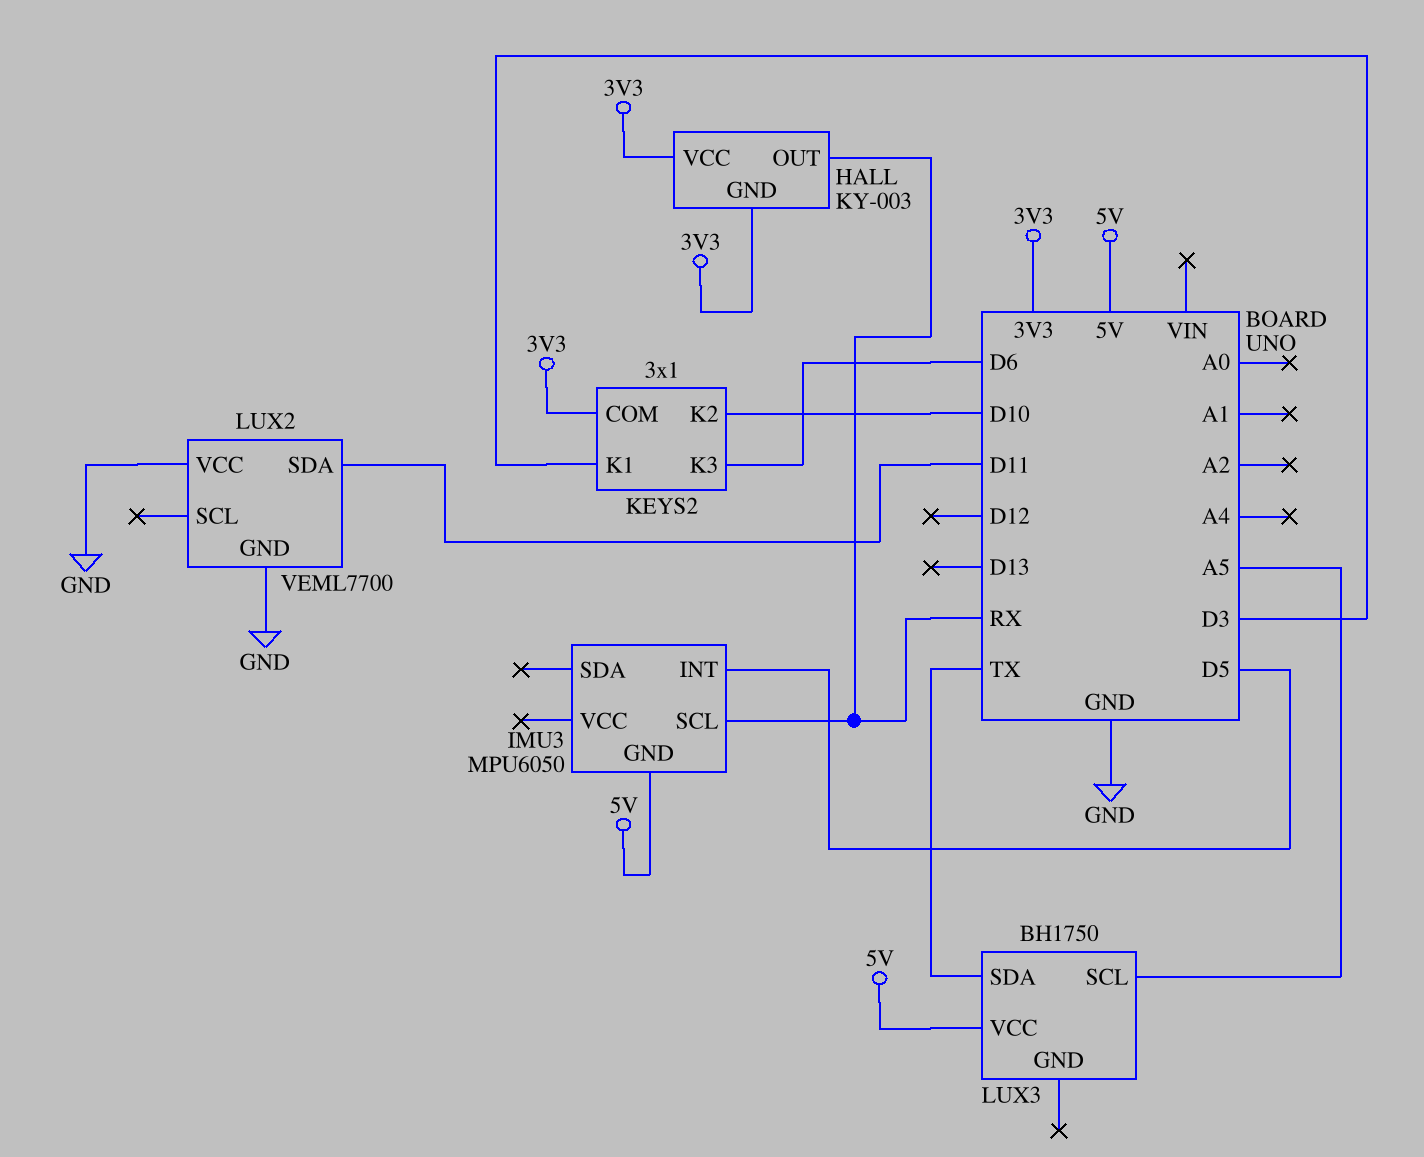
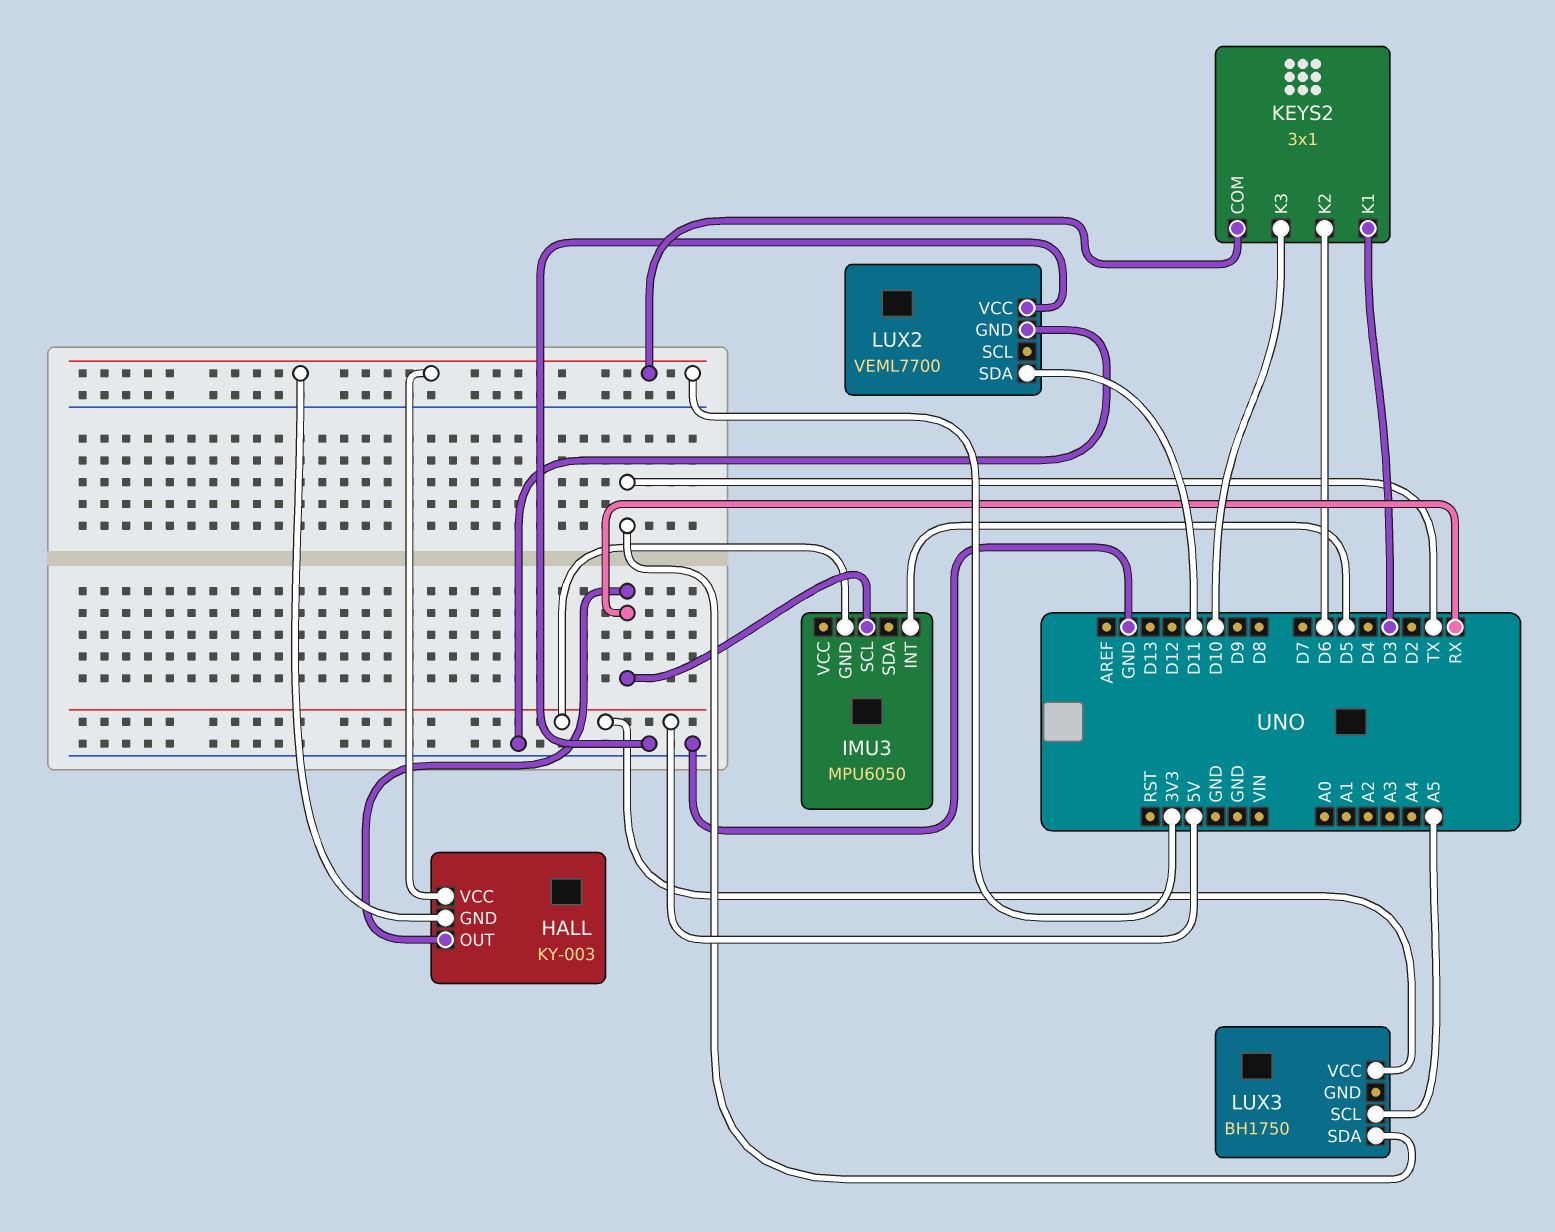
KEYS2 pin K2: D10 -> D6
KEYS2 pin K3: D6 -> D10

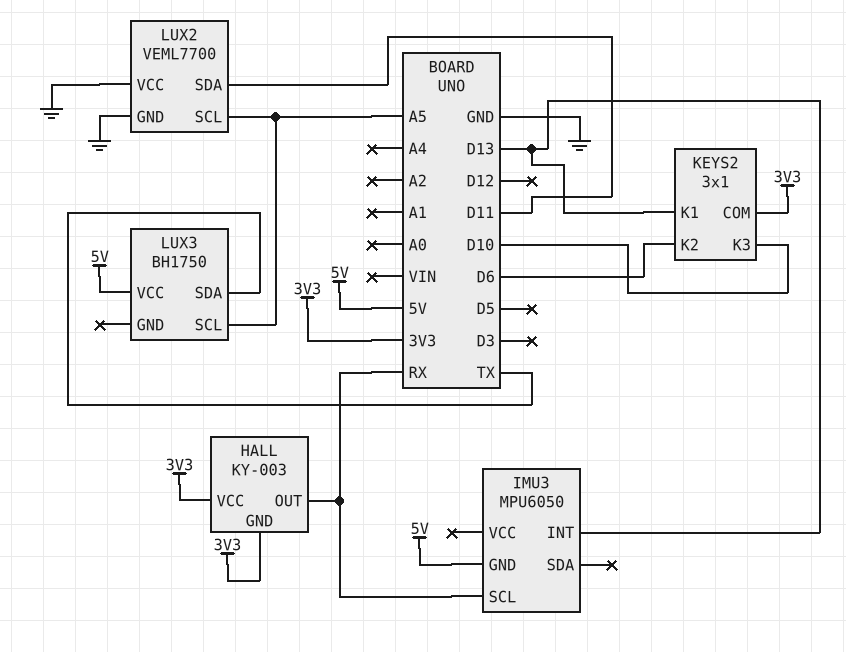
IMU3 pin INT: D5 -> D13
KEYS2 pin K1: D3 -> D13
LUX2 pin SCL: none -> A5

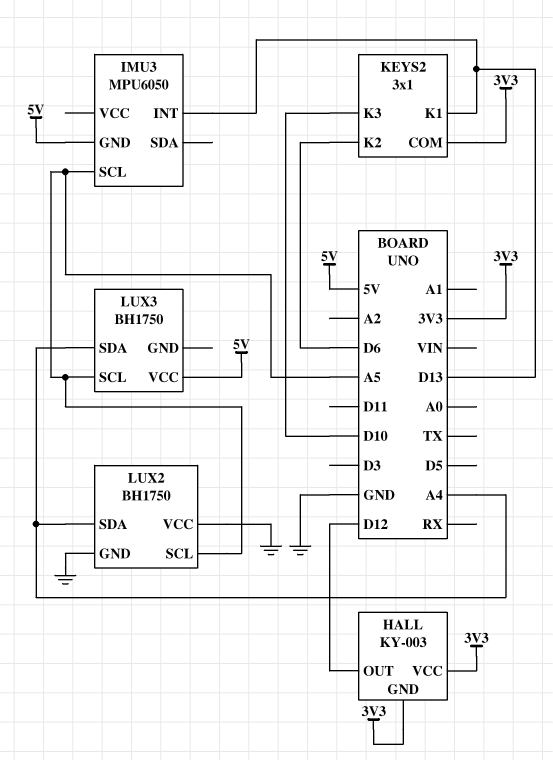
HALL pin OUT: RX -> D12
IMU3 pin SCL: RX -> A5
LUX2: VEML7700 -> BH1750
LUX2 pin SDA: D11 -> A4
LUX3 pin SDA: TX -> A4

